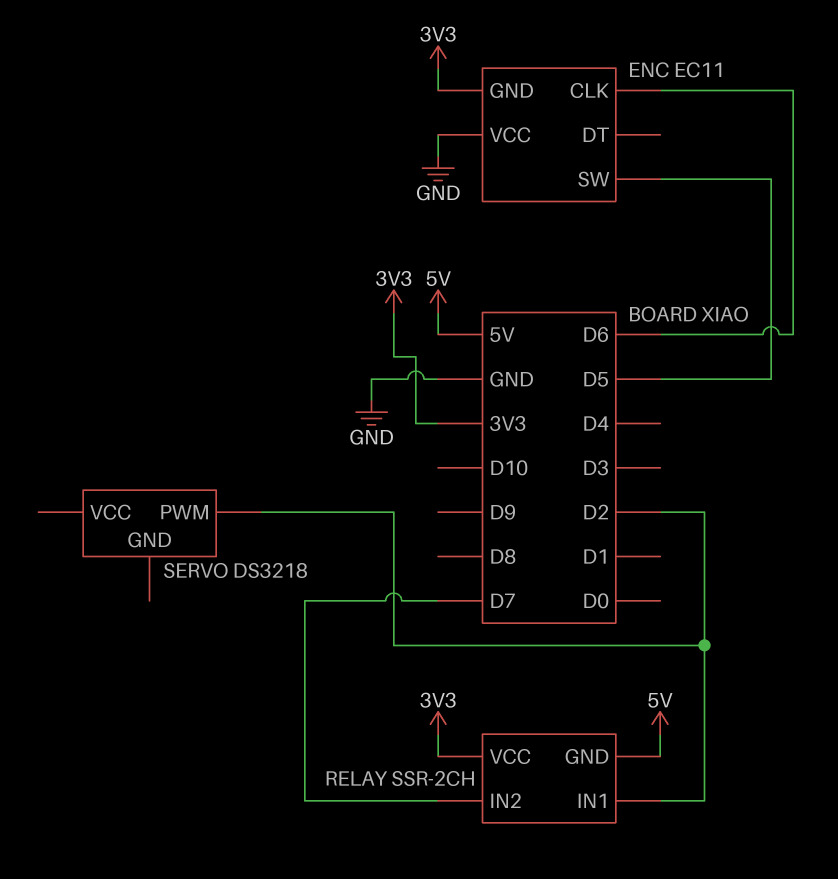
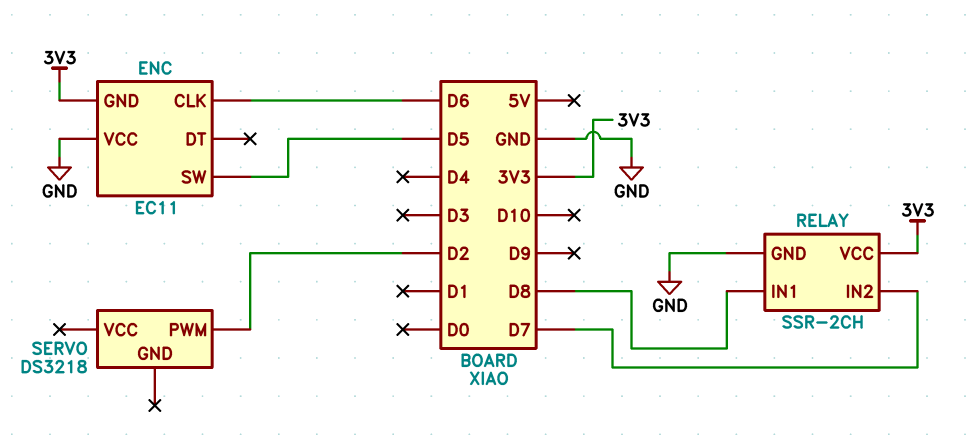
RELAY pin GND: 5V -> GND
RELAY pin IN1: D2 -> D8

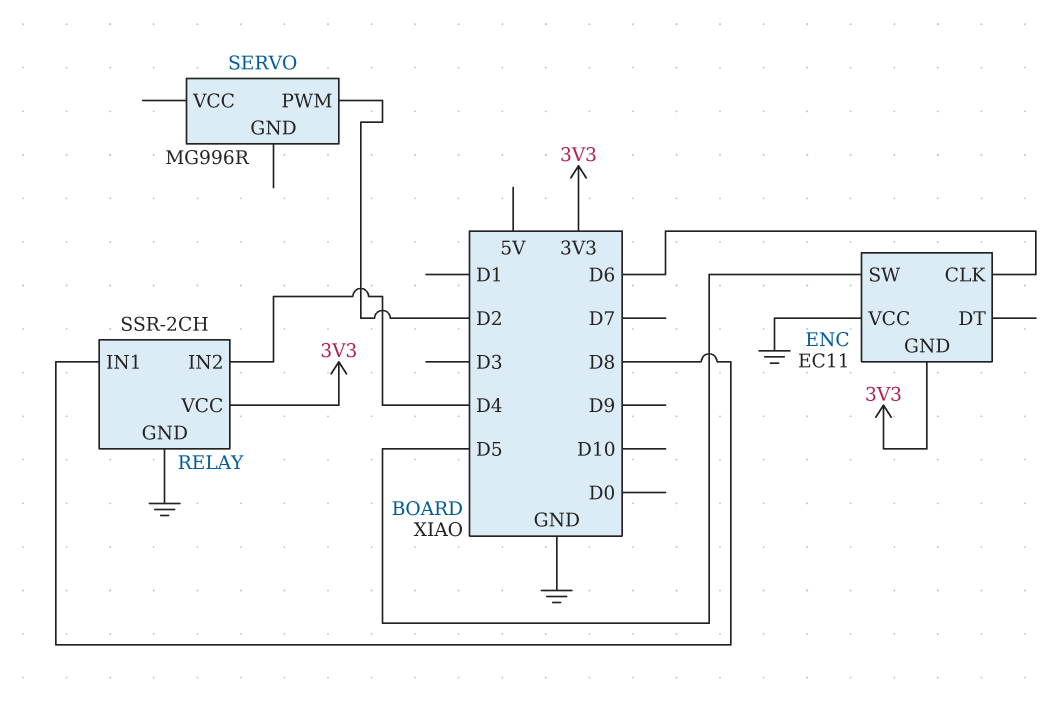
RELAY pin IN2: D7 -> D4
SERVO: DS3218 -> MG996R

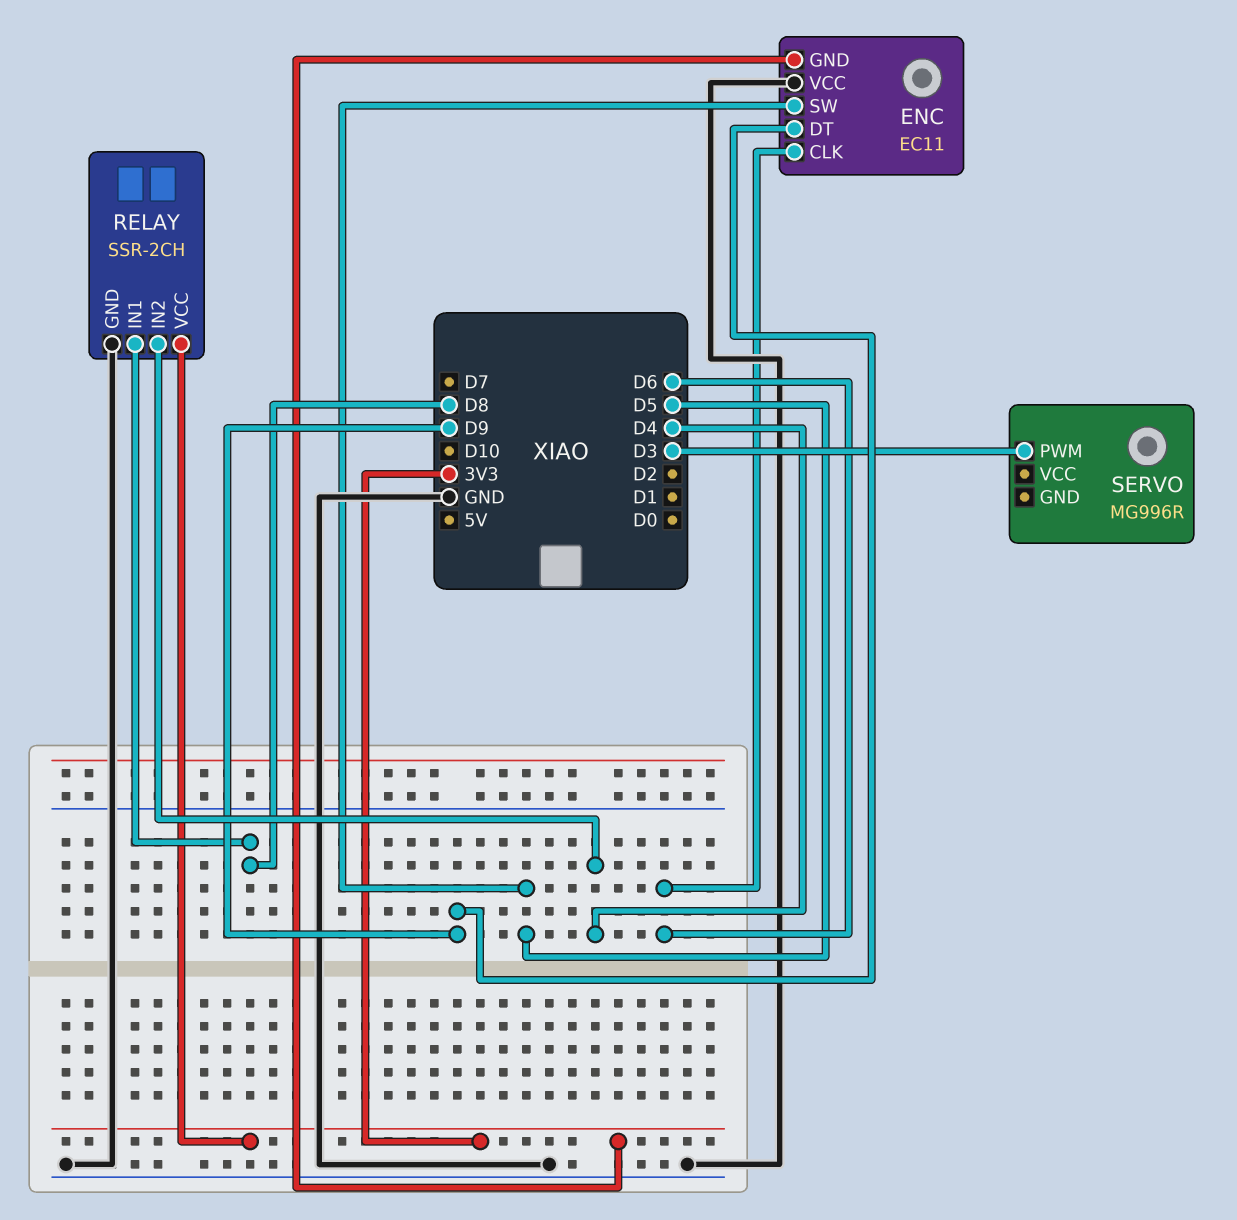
ENC pin DT: none -> D9
SERVO pin PWM: D2 -> D3

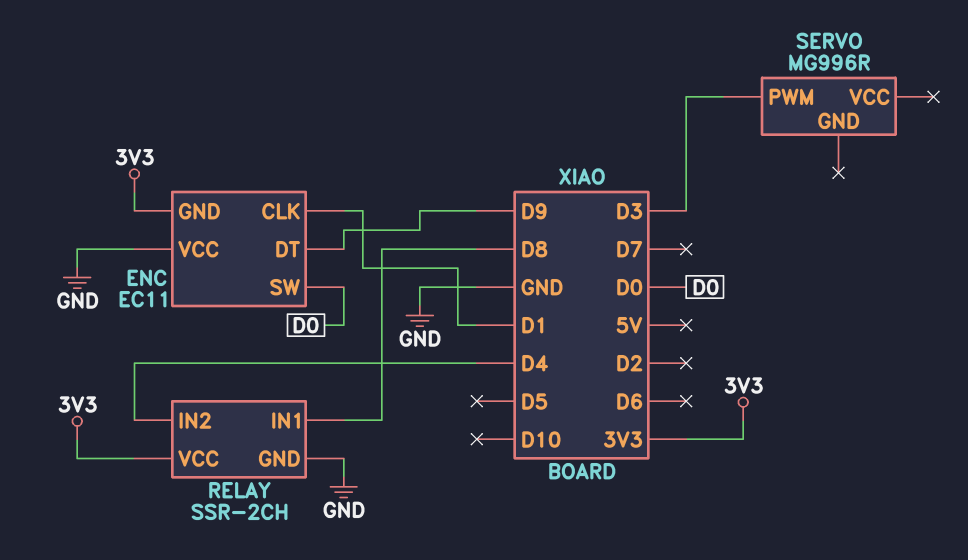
ENC pin CLK: D6 -> D1
ENC pin SW: D5 -> D0

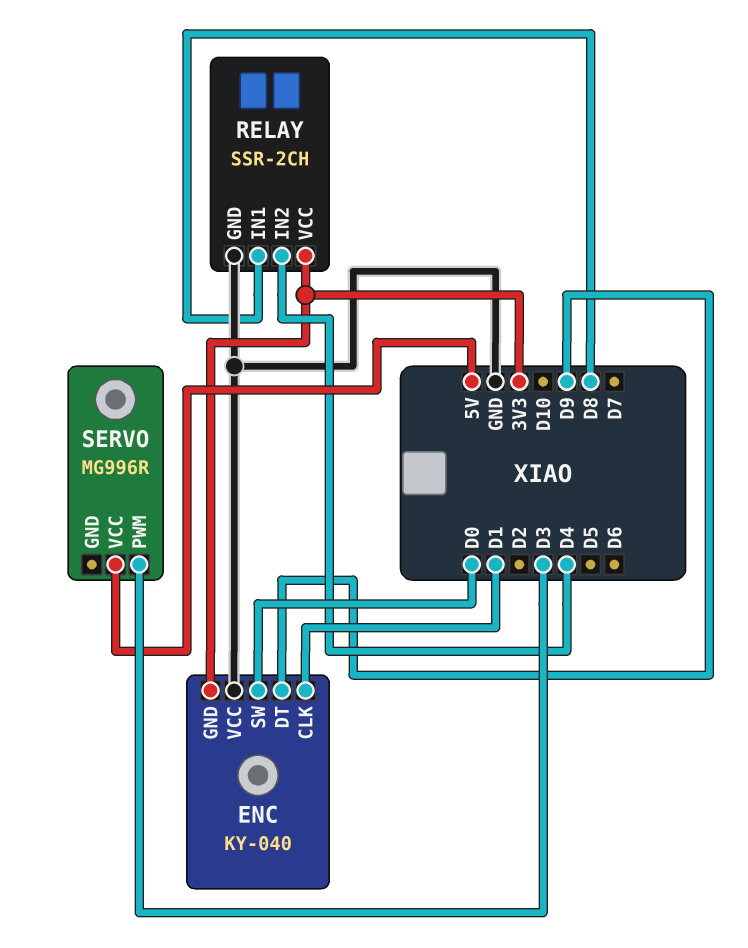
ENC: EC11 -> KY-040
SERVO pin VCC: none -> 5V

